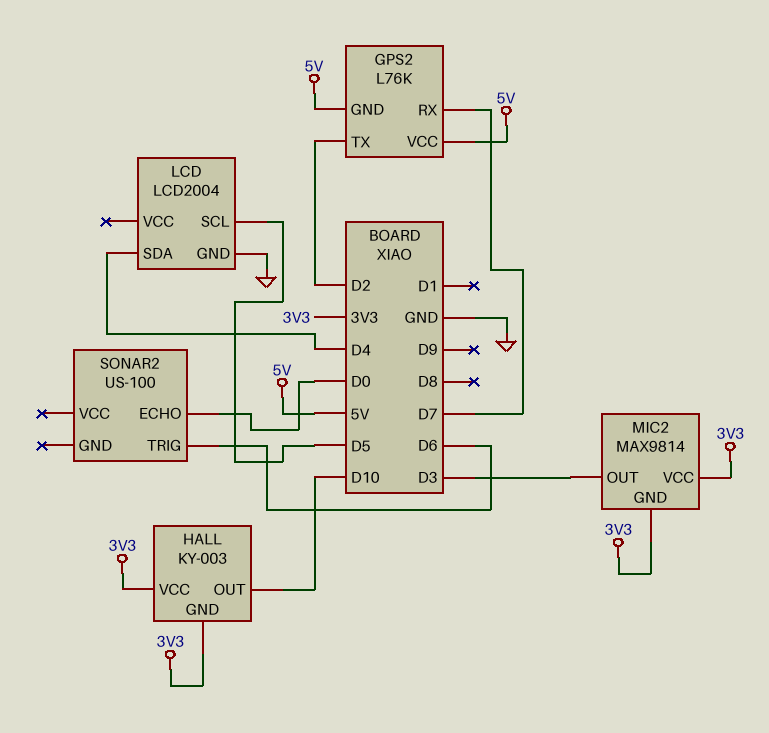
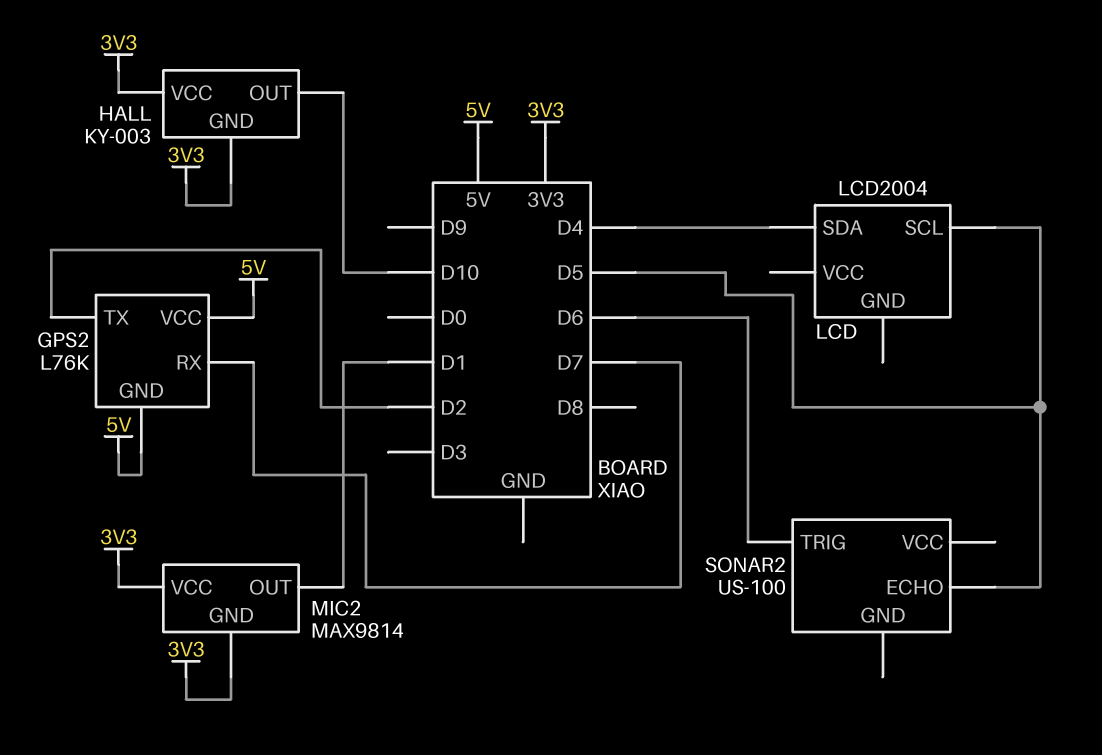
LCD pin GND: GND -> none
MIC2 pin OUT: D3 -> D1
SONAR2 pin ECHO: D0 -> D5

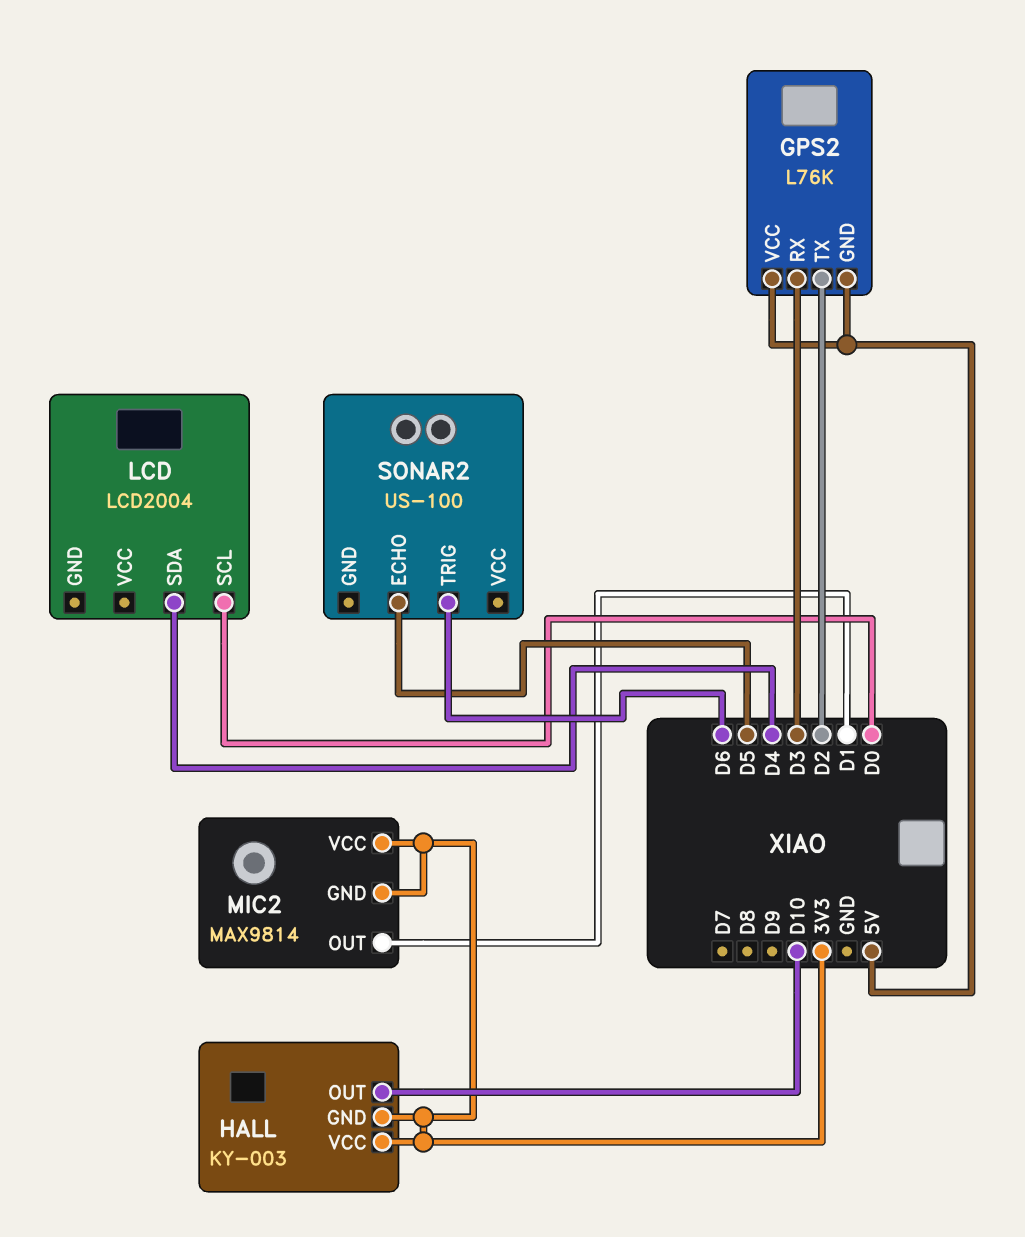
GPS2 pin RX: D7 -> D3
LCD pin SCL: D5 -> D0

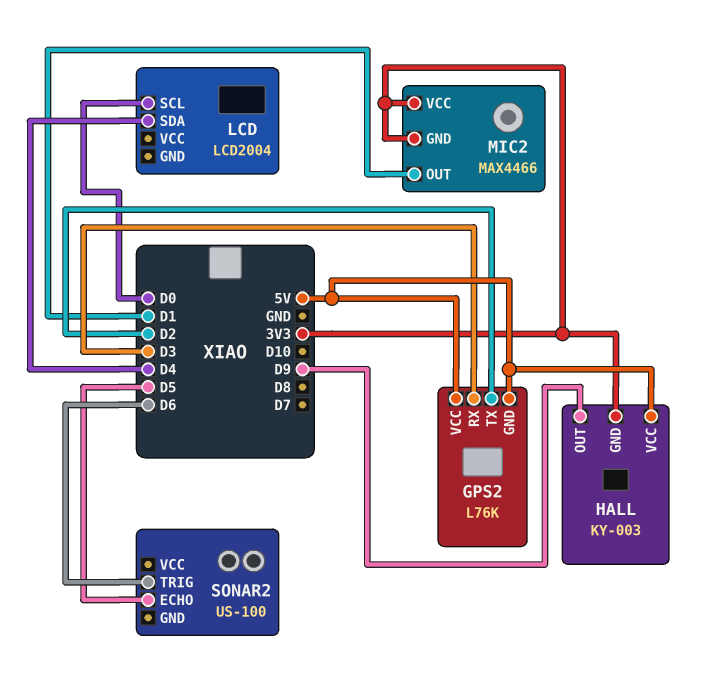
HALL pin OUT: D10 -> D9
HALL pin VCC: 3V3 -> 5V
MIC2: MAX9814 -> MAX4466

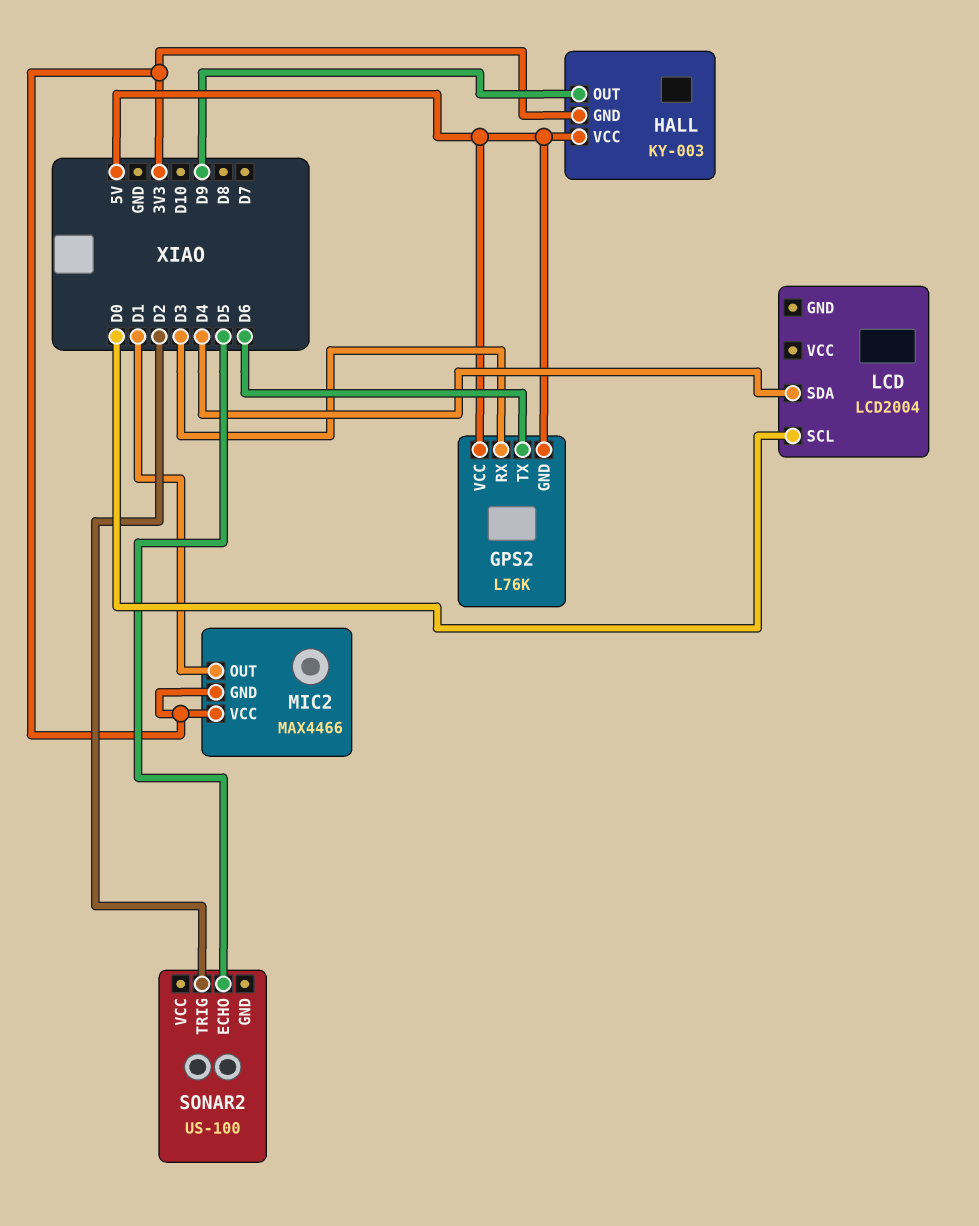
GPS2 pin TX: D2 -> D6
SONAR2 pin TRIG: D6 -> D2

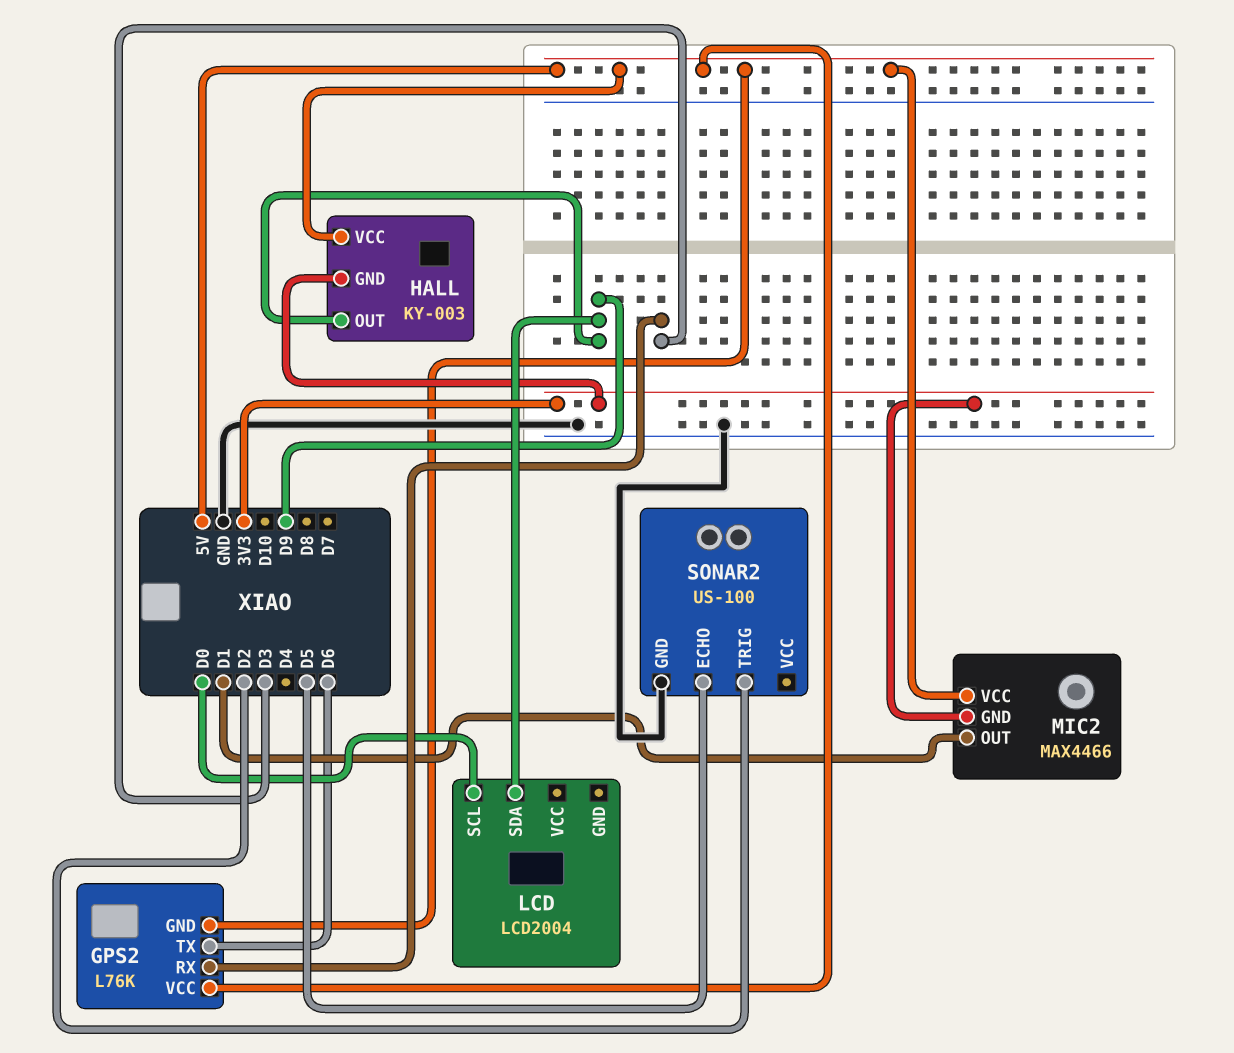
LCD pin SDA: D4 -> D9
MIC2 pin VCC: 3V3 -> 5V
SONAR2 pin GND: none -> GND

